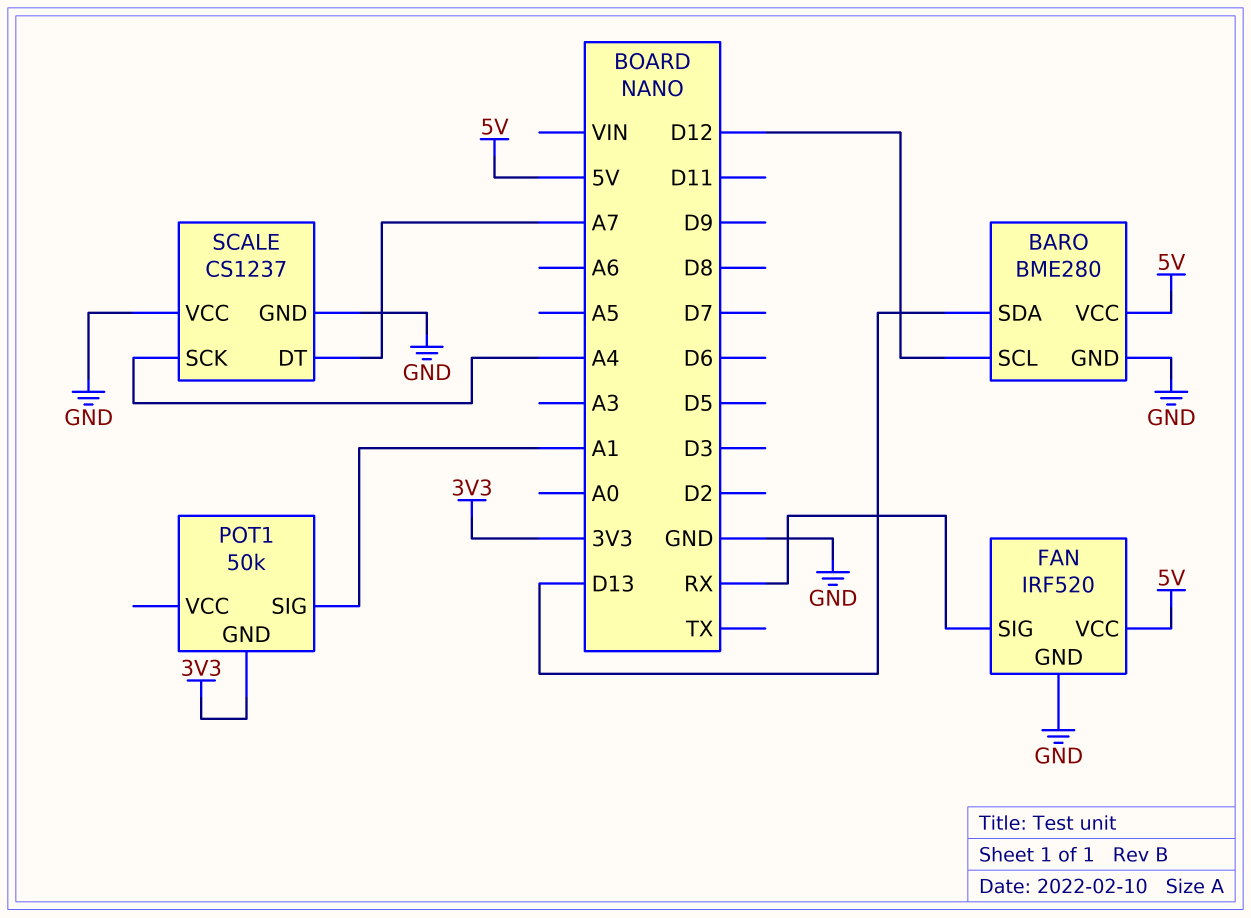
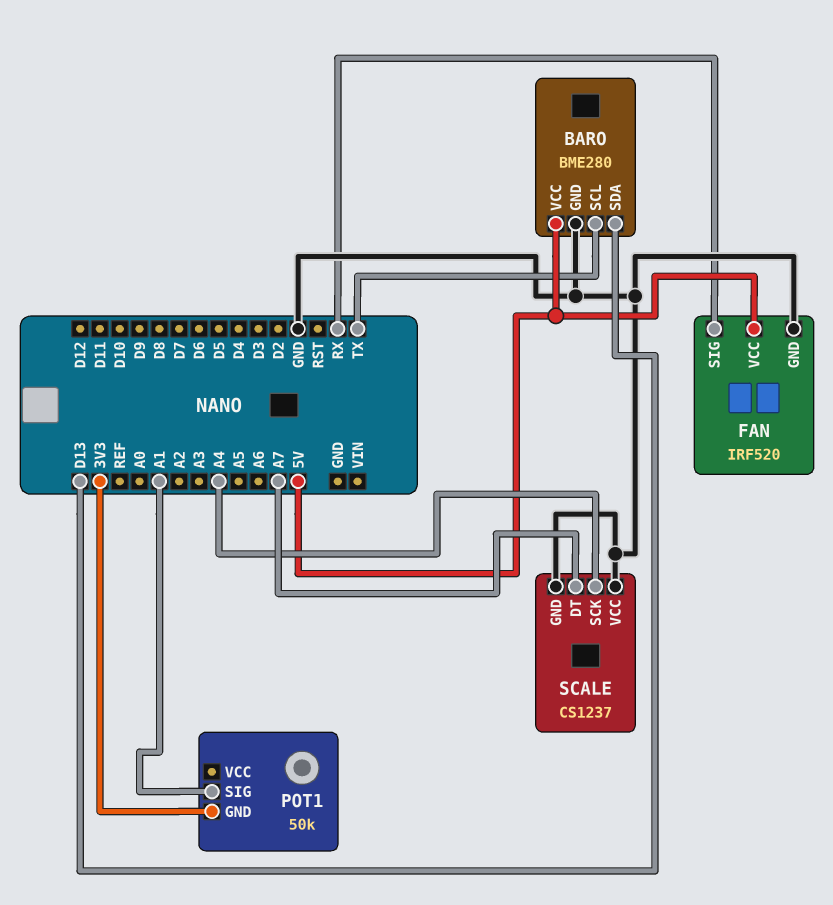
BARO pin SCL: D12 -> TX

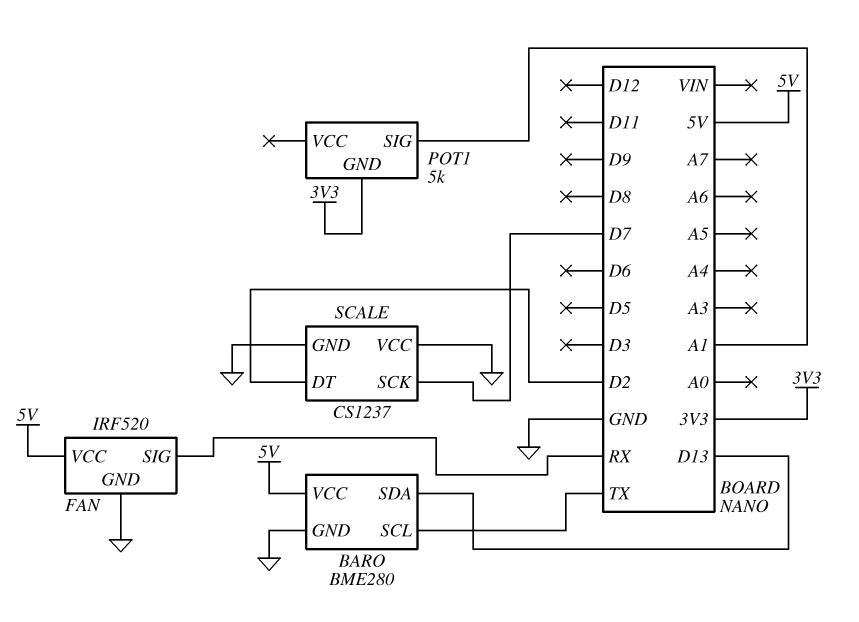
POT1: 50k -> 5k
SCALE pin DT: A7 -> D2
SCALE pin SCK: A4 -> D7

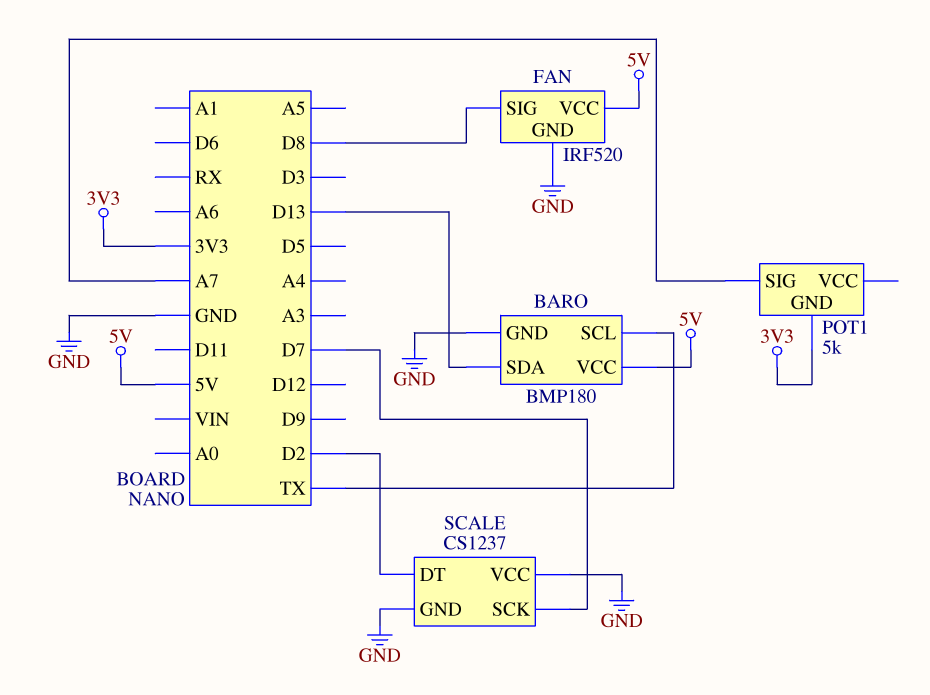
BARO: BME280 -> BMP180
FAN pin SIG: RX -> D8
POT1 pin SIG: A1 -> A7

